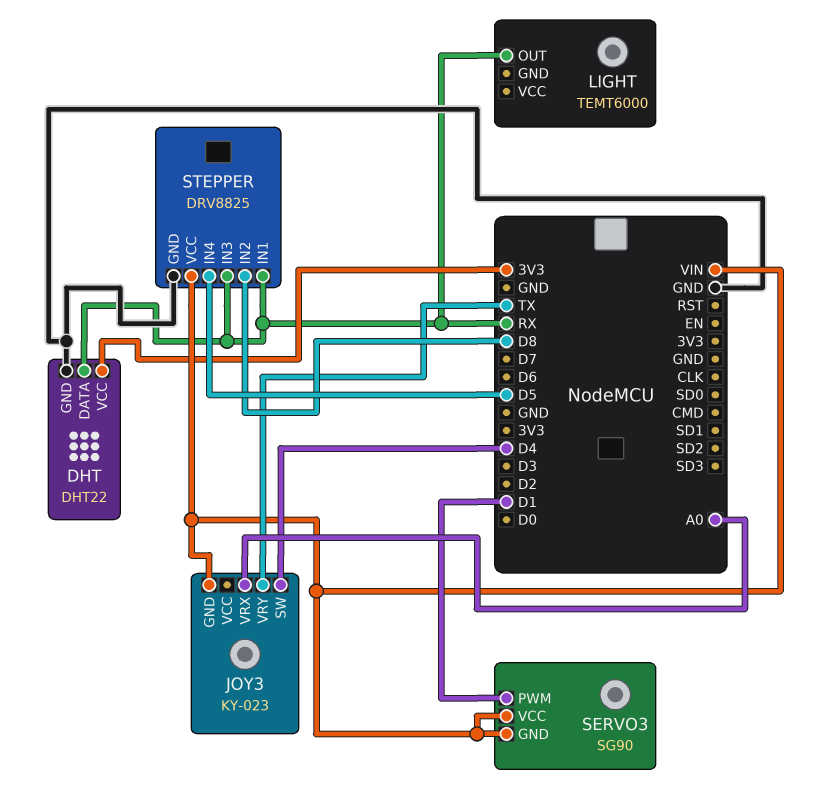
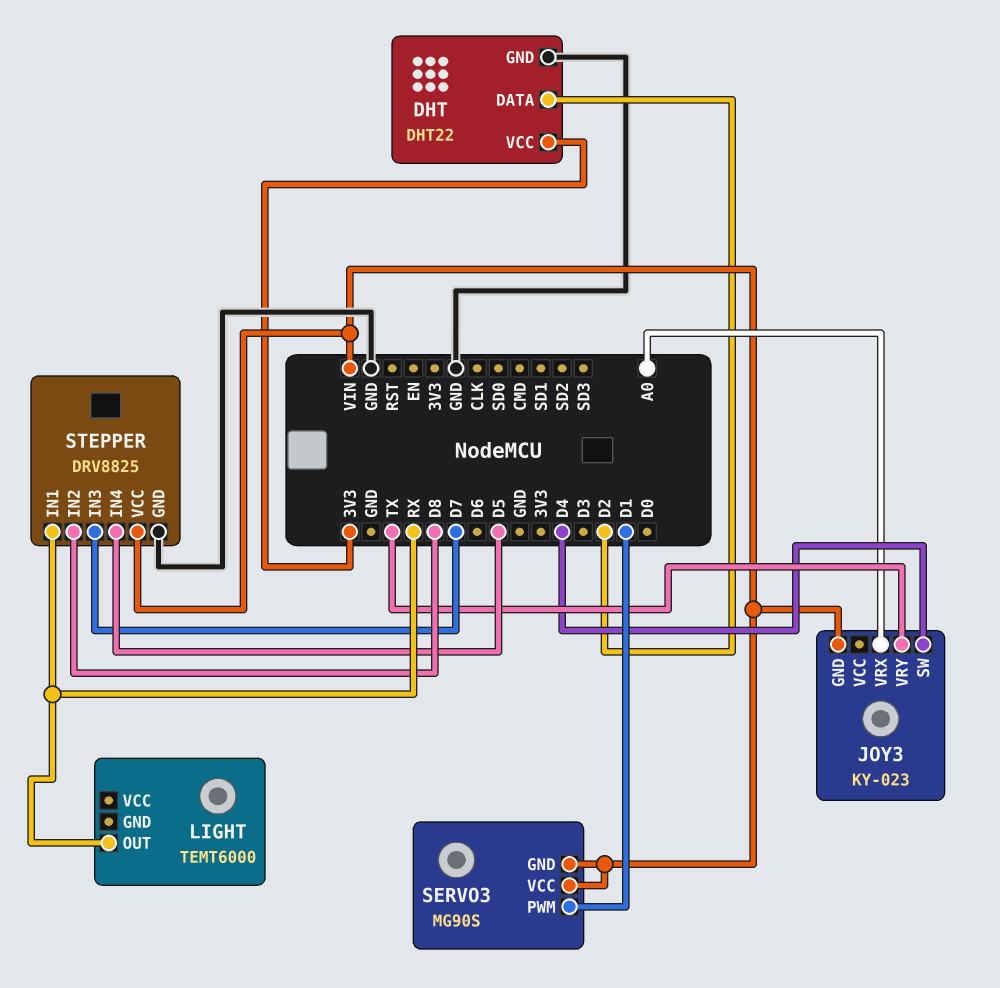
DHT pin DATA: RX -> D2
SERVO3: SG90 -> MG90S
STEPPER pin IN3: RX -> D7

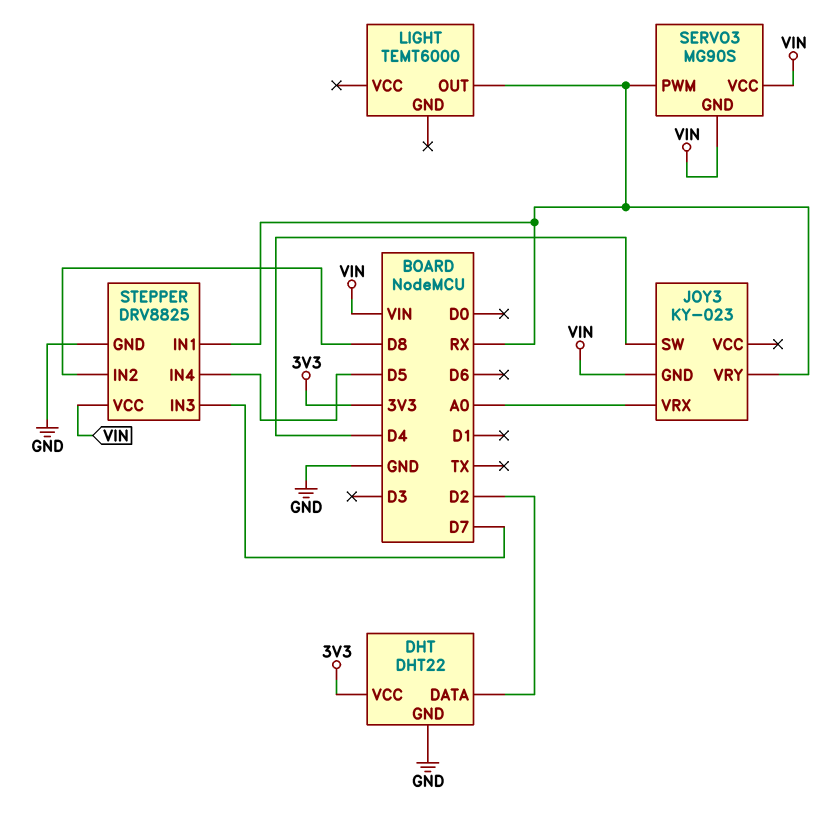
JOY3 pin VRY: TX -> RX
SERVO3 pin PWM: D1 -> RX

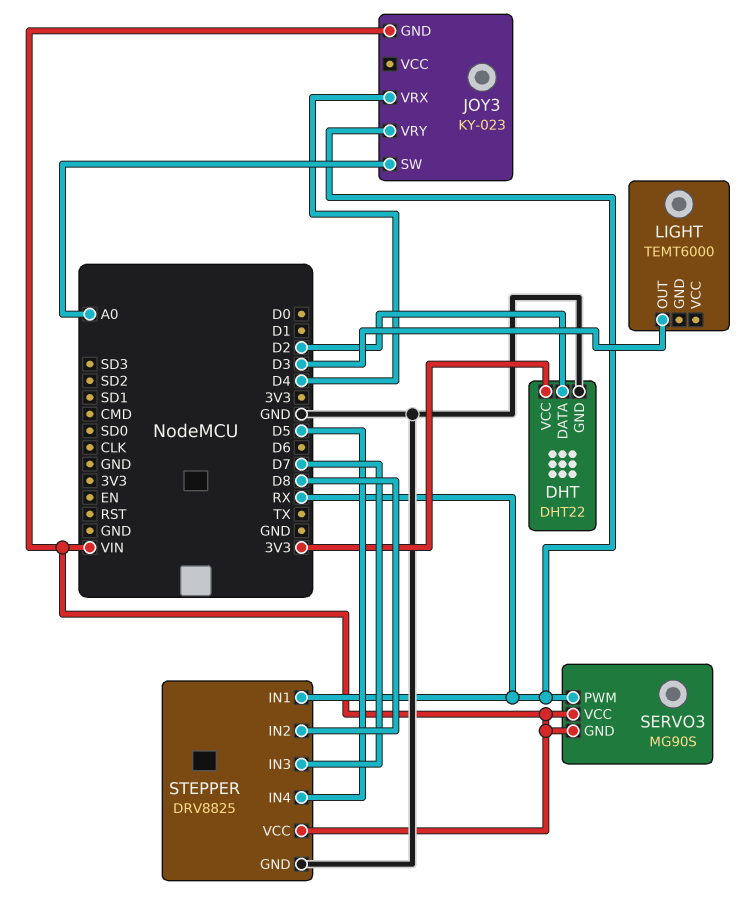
JOY3 pin SW: D4 -> A0
JOY3 pin VRX: A0 -> D4
LIGHT pin OUT: RX -> D3

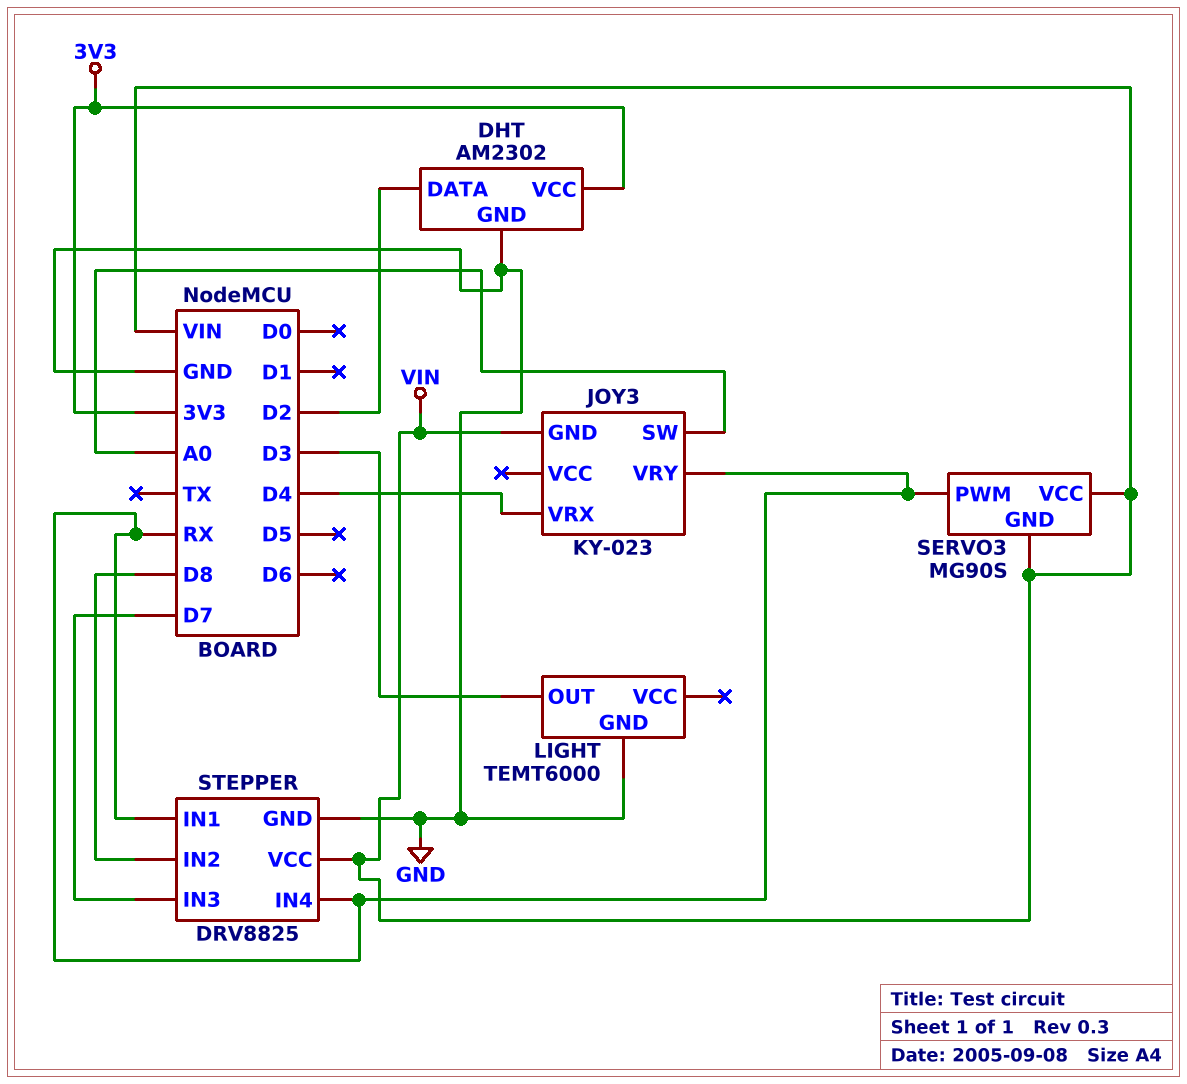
DHT: DHT22 -> AM2302
LIGHT pin GND: none -> GND
STEPPER pin IN4: D5 -> RX

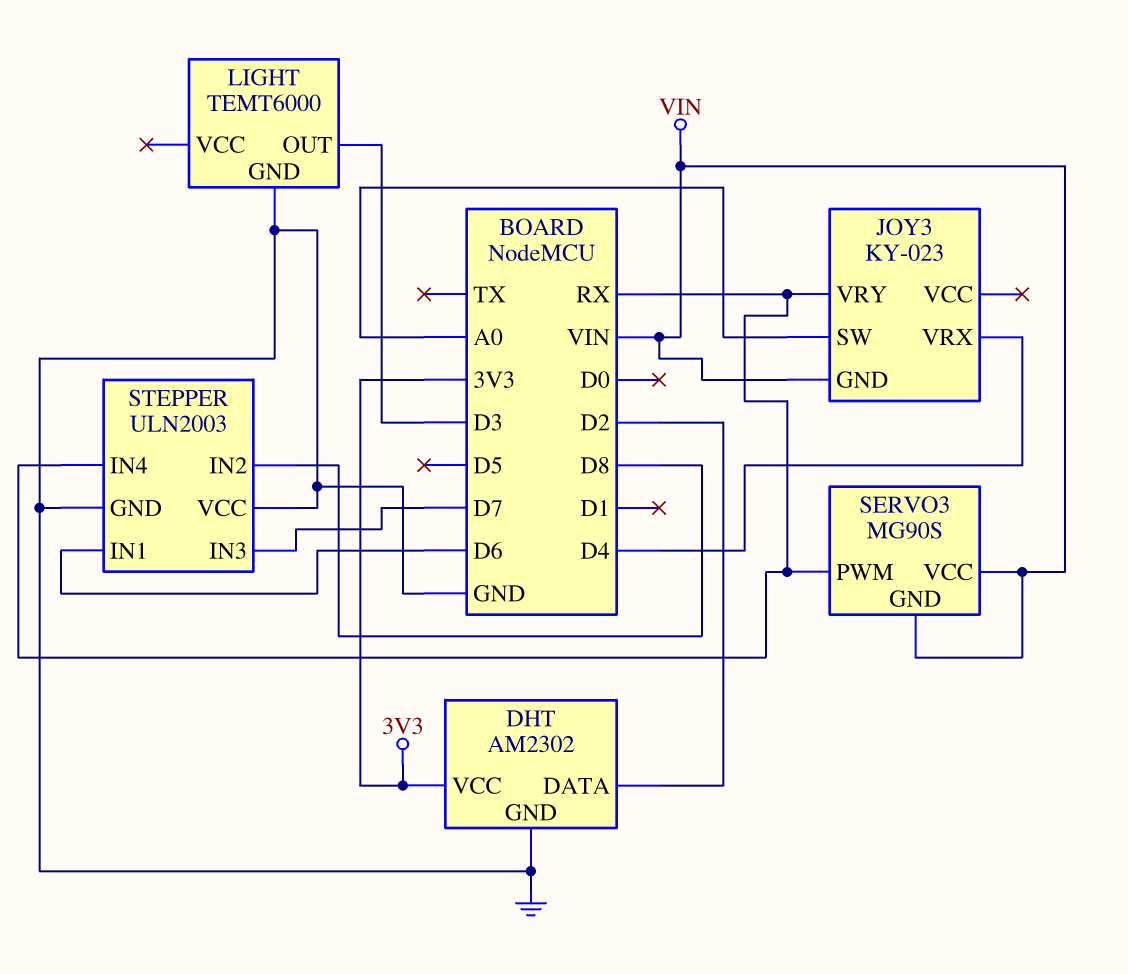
STEPPER: DRV8825 -> ULN2003
STEPPER pin IN1: RX -> D6
STEPPER pin VCC: VIN -> GND

